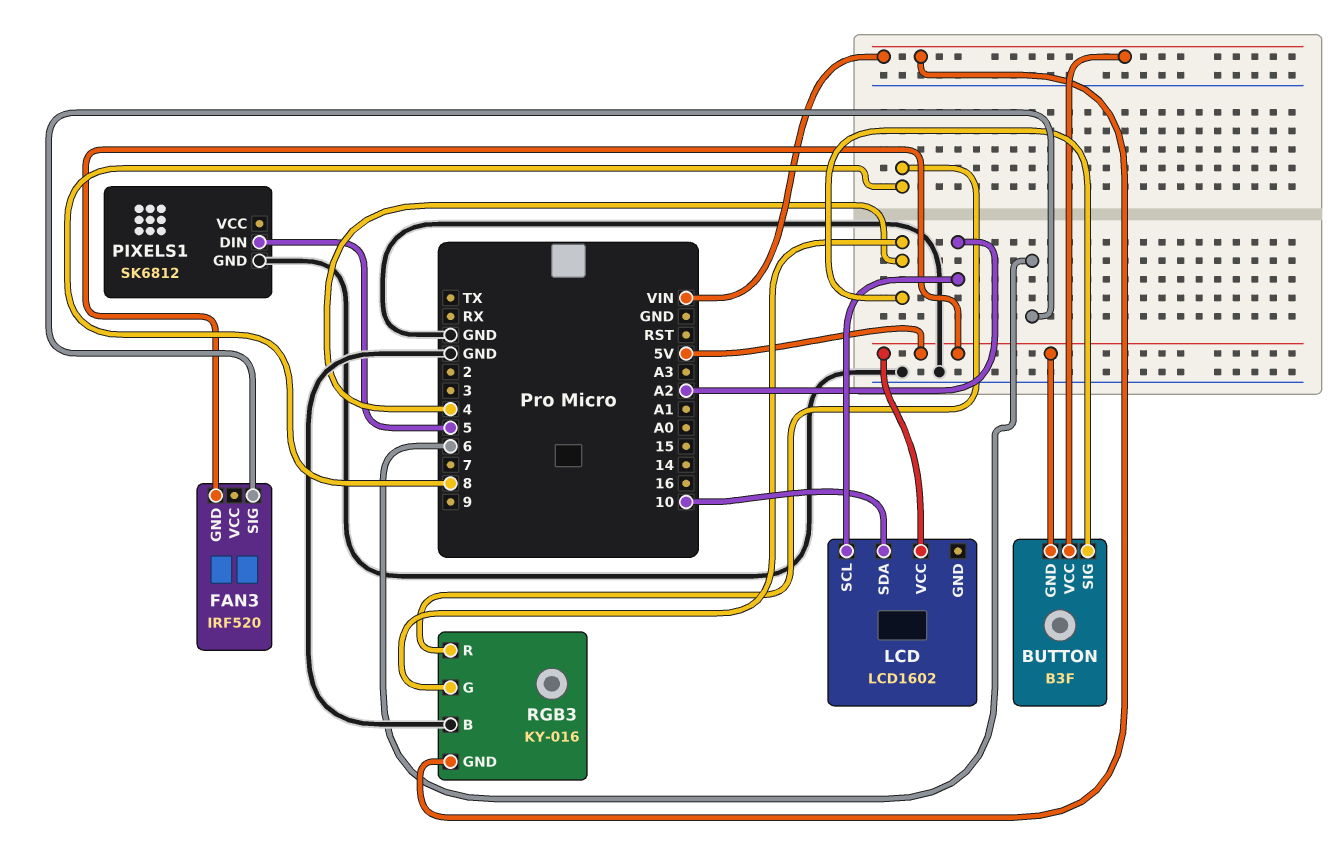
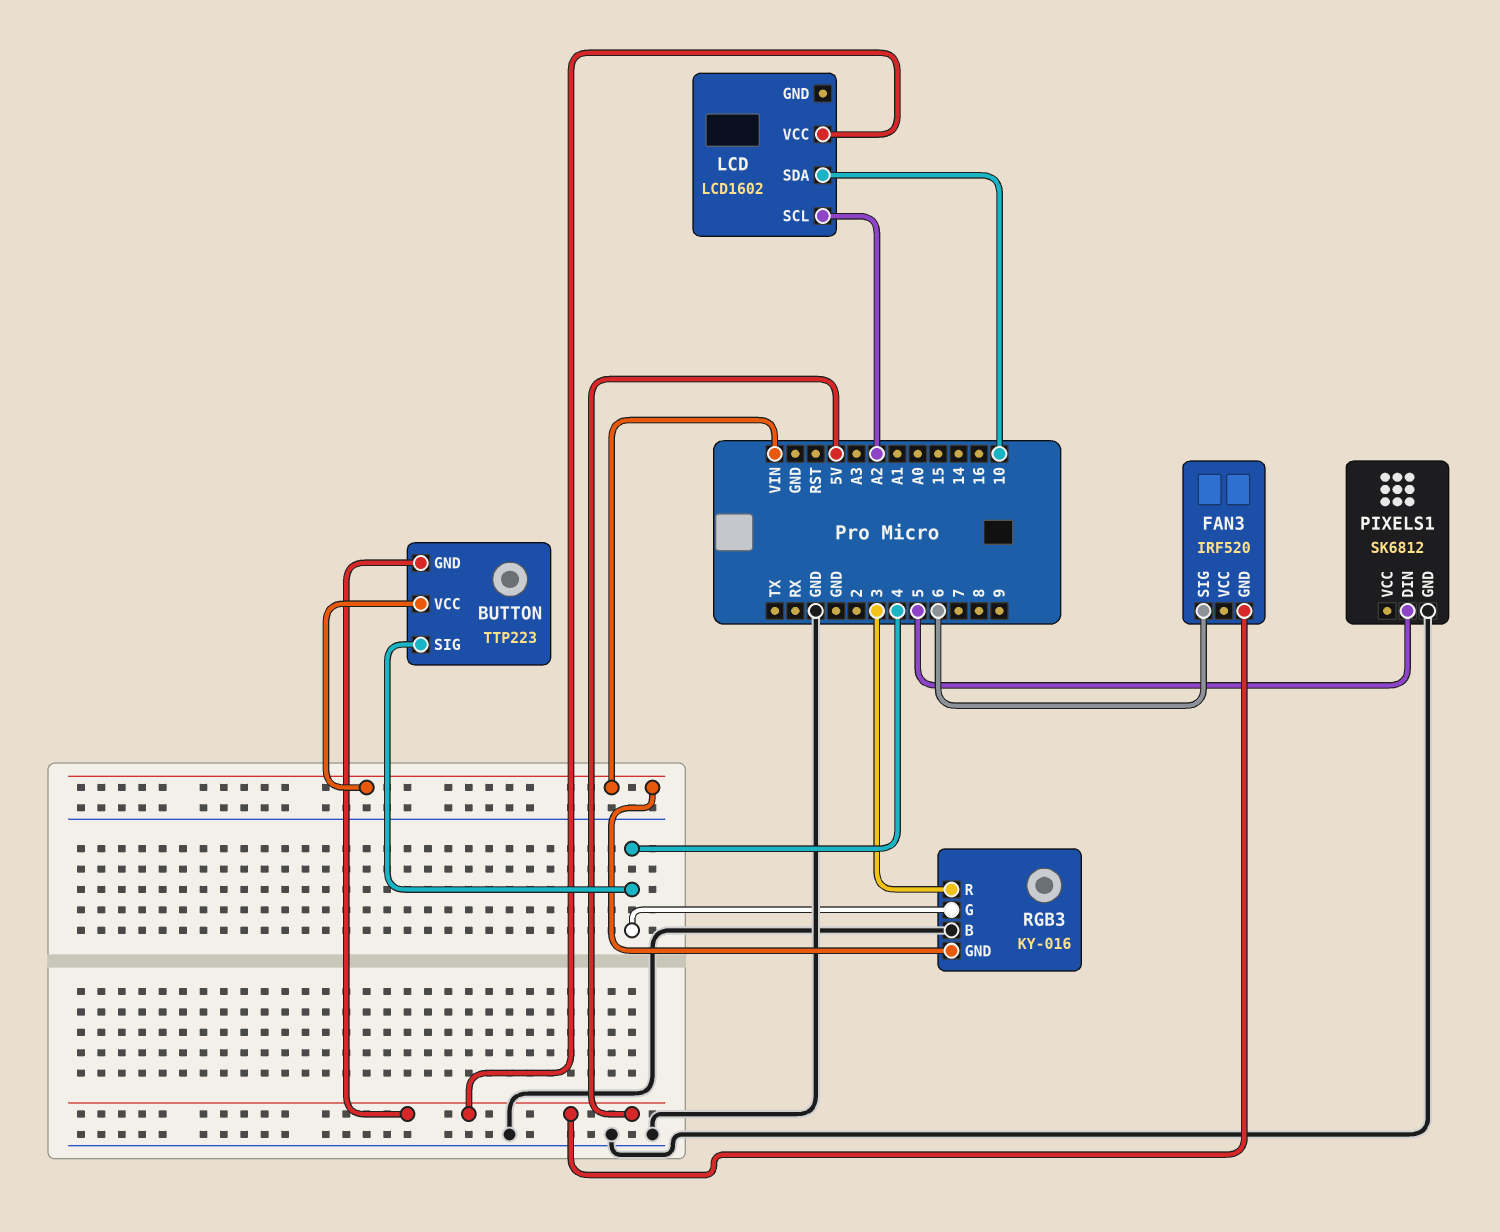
BUTTON: B3F -> TTP223
RGB3 pin R: 8 -> 3

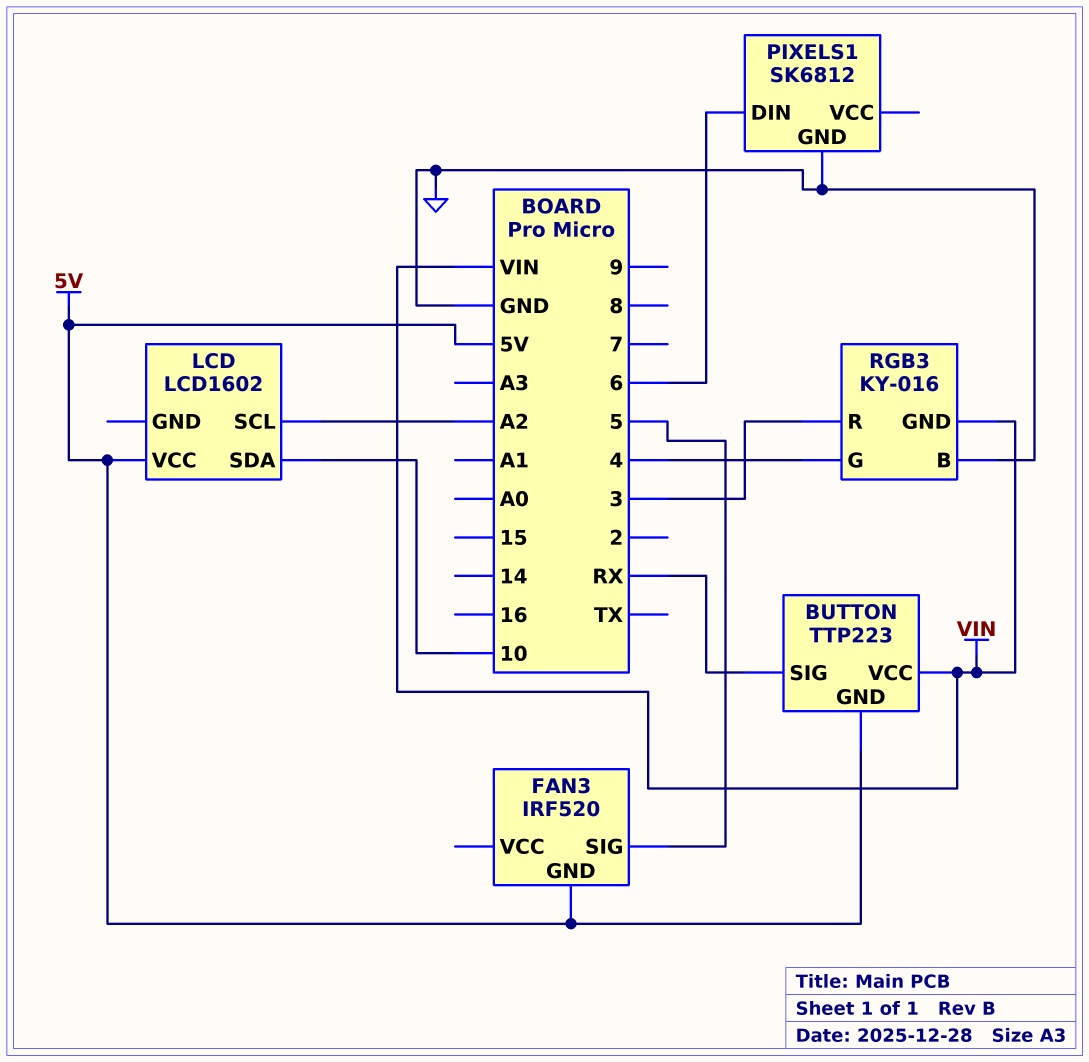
BUTTON pin SIG: 4 -> RX
FAN3 pin SIG: 6 -> 5
PIXELS1 pin DIN: 5 -> 6

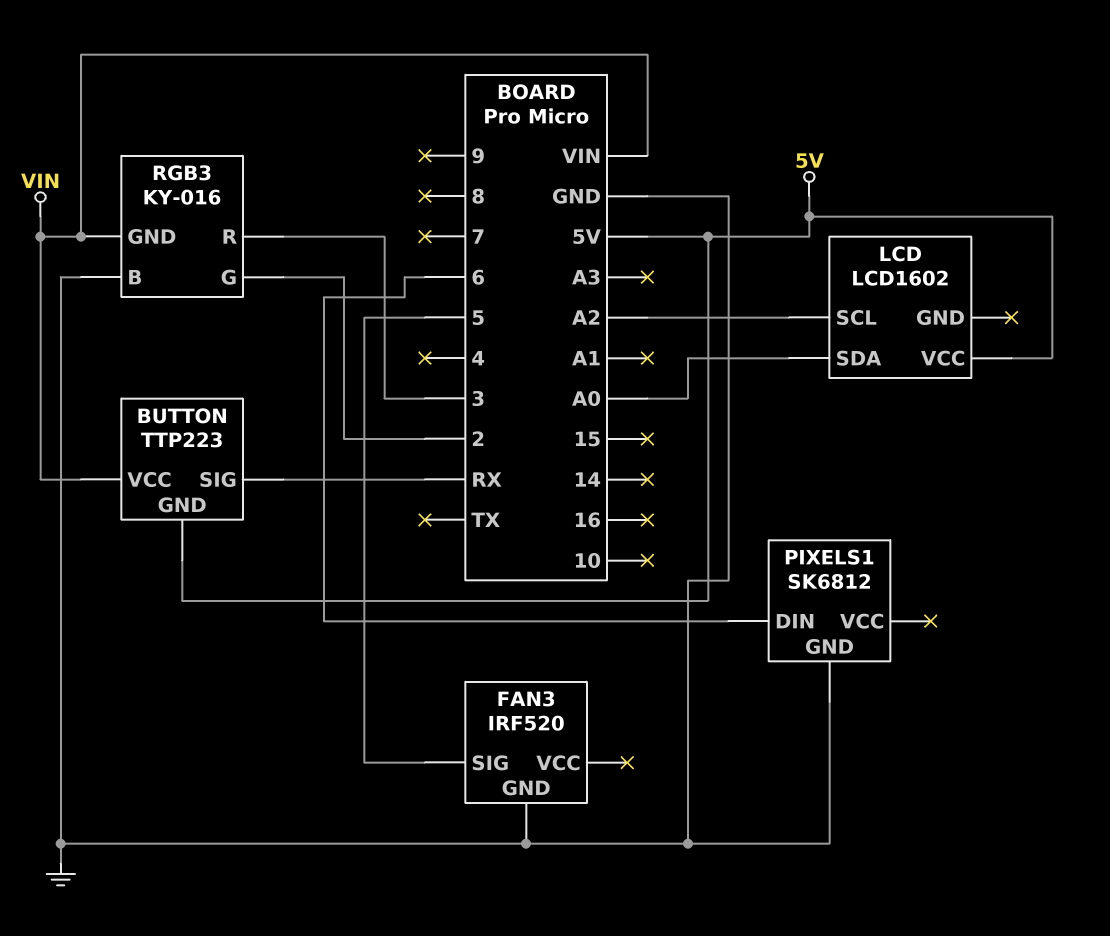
FAN3 pin GND: 5V -> GND
LCD pin SDA: 10 -> A0
RGB3 pin G: 4 -> 2

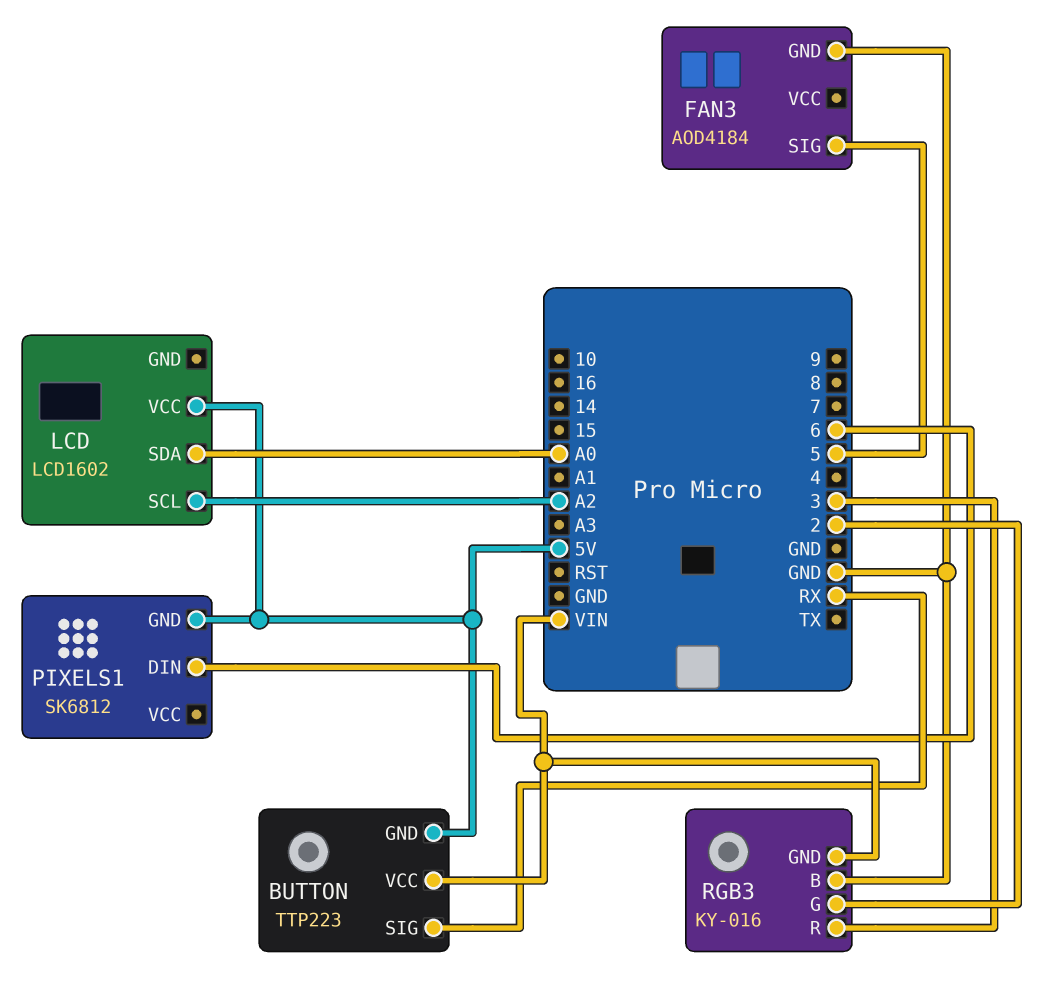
FAN3: IRF520 -> AOD4184
PIXELS1 pin GND: GND -> 5V

